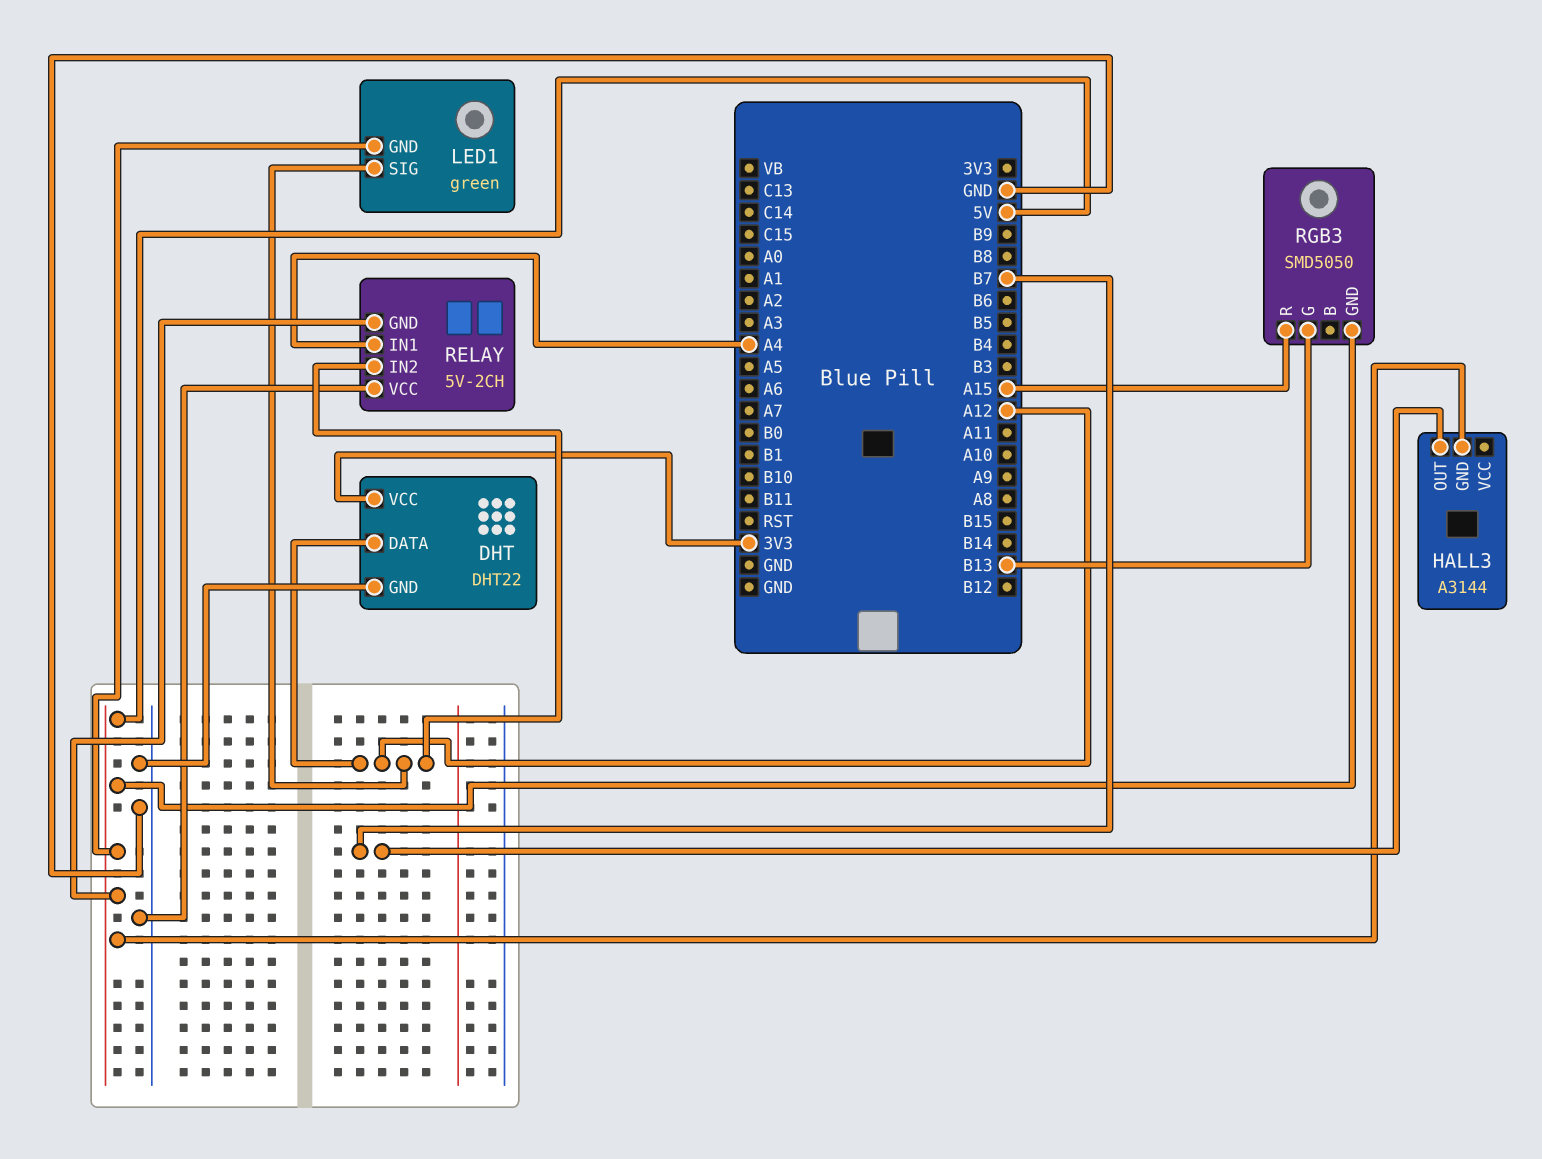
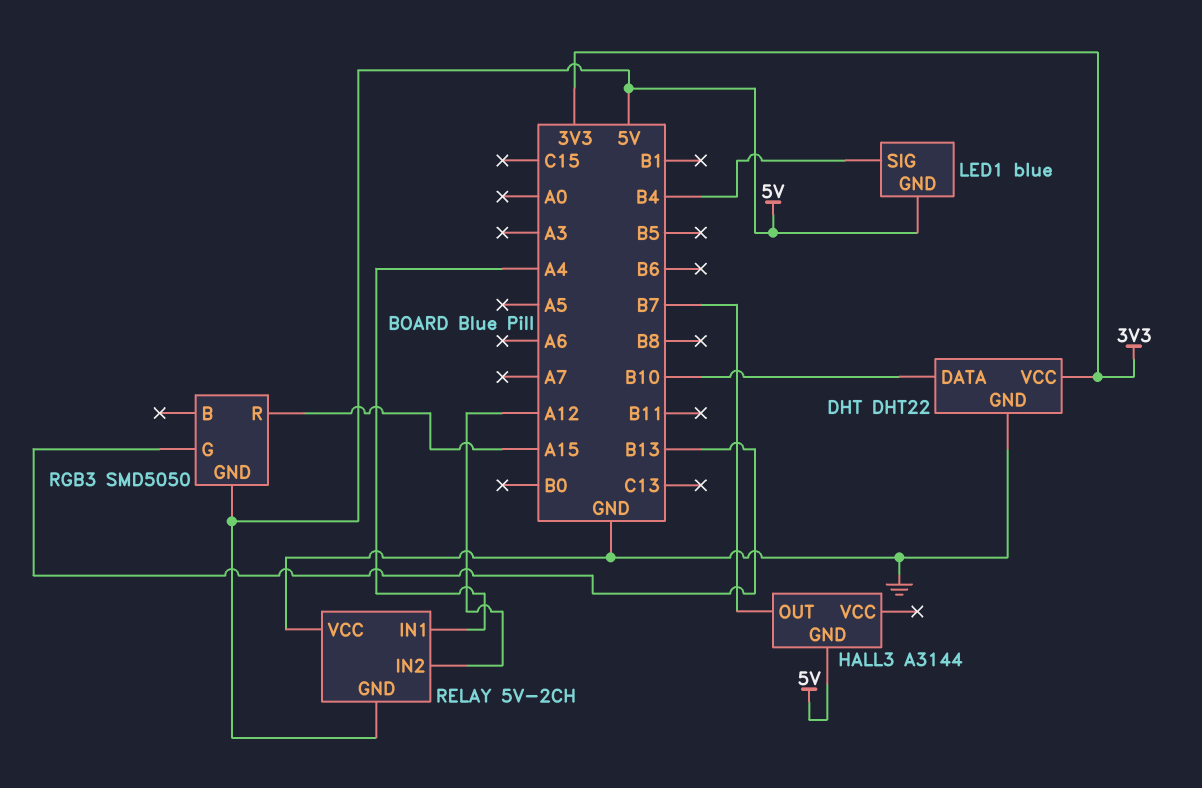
DHT pin DATA: A12 -> B10
LED1: green -> blue
LED1 pin SIG: A12 -> B4

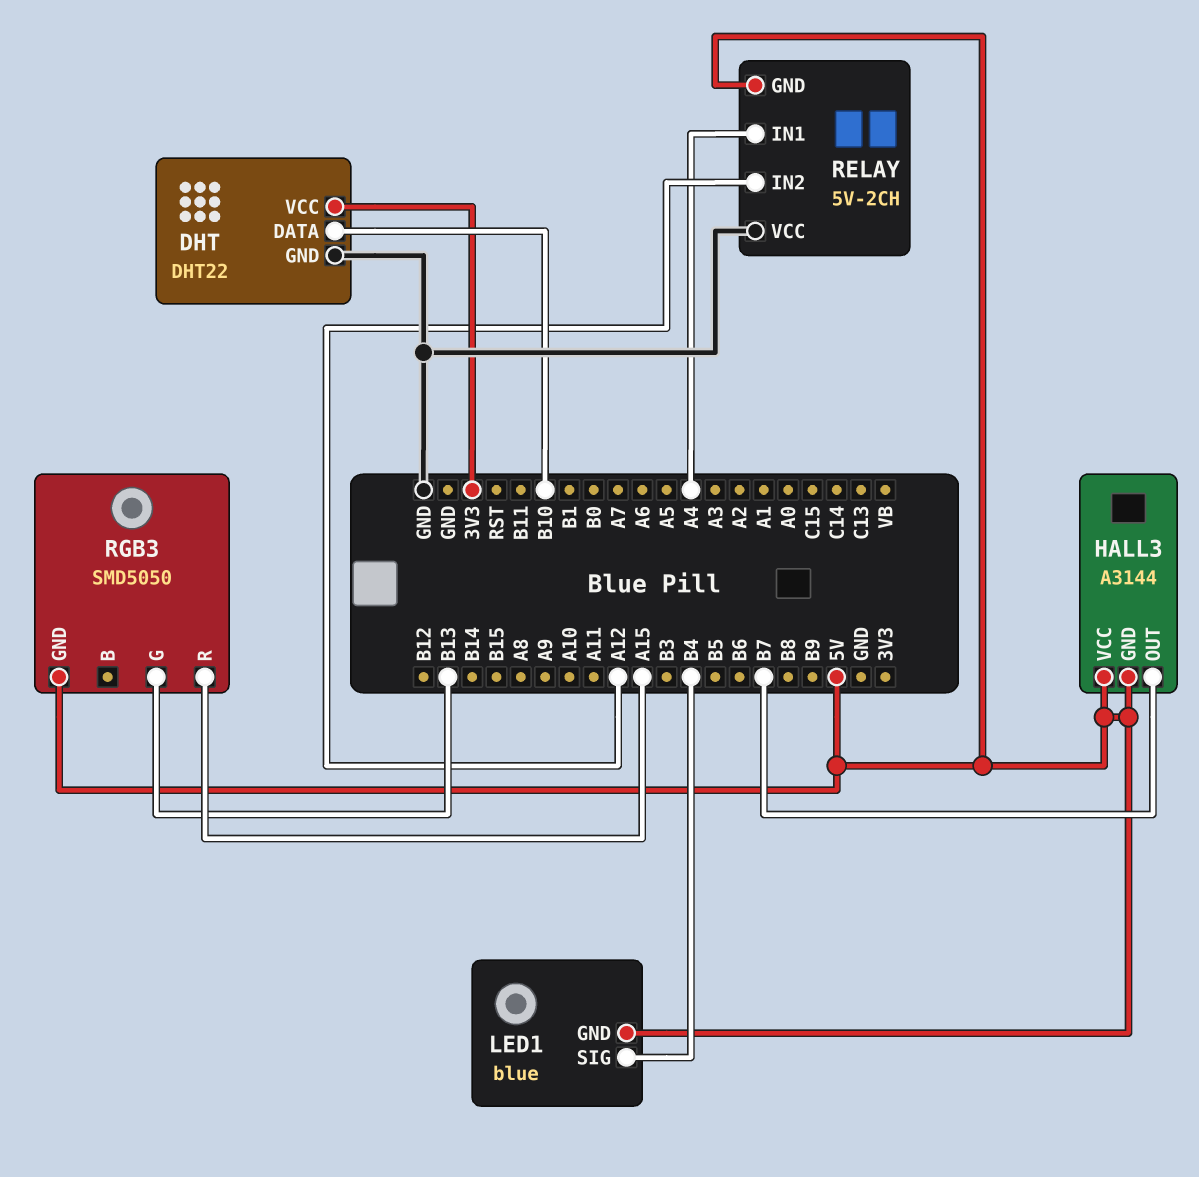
HALL3 pin VCC: none -> 5V

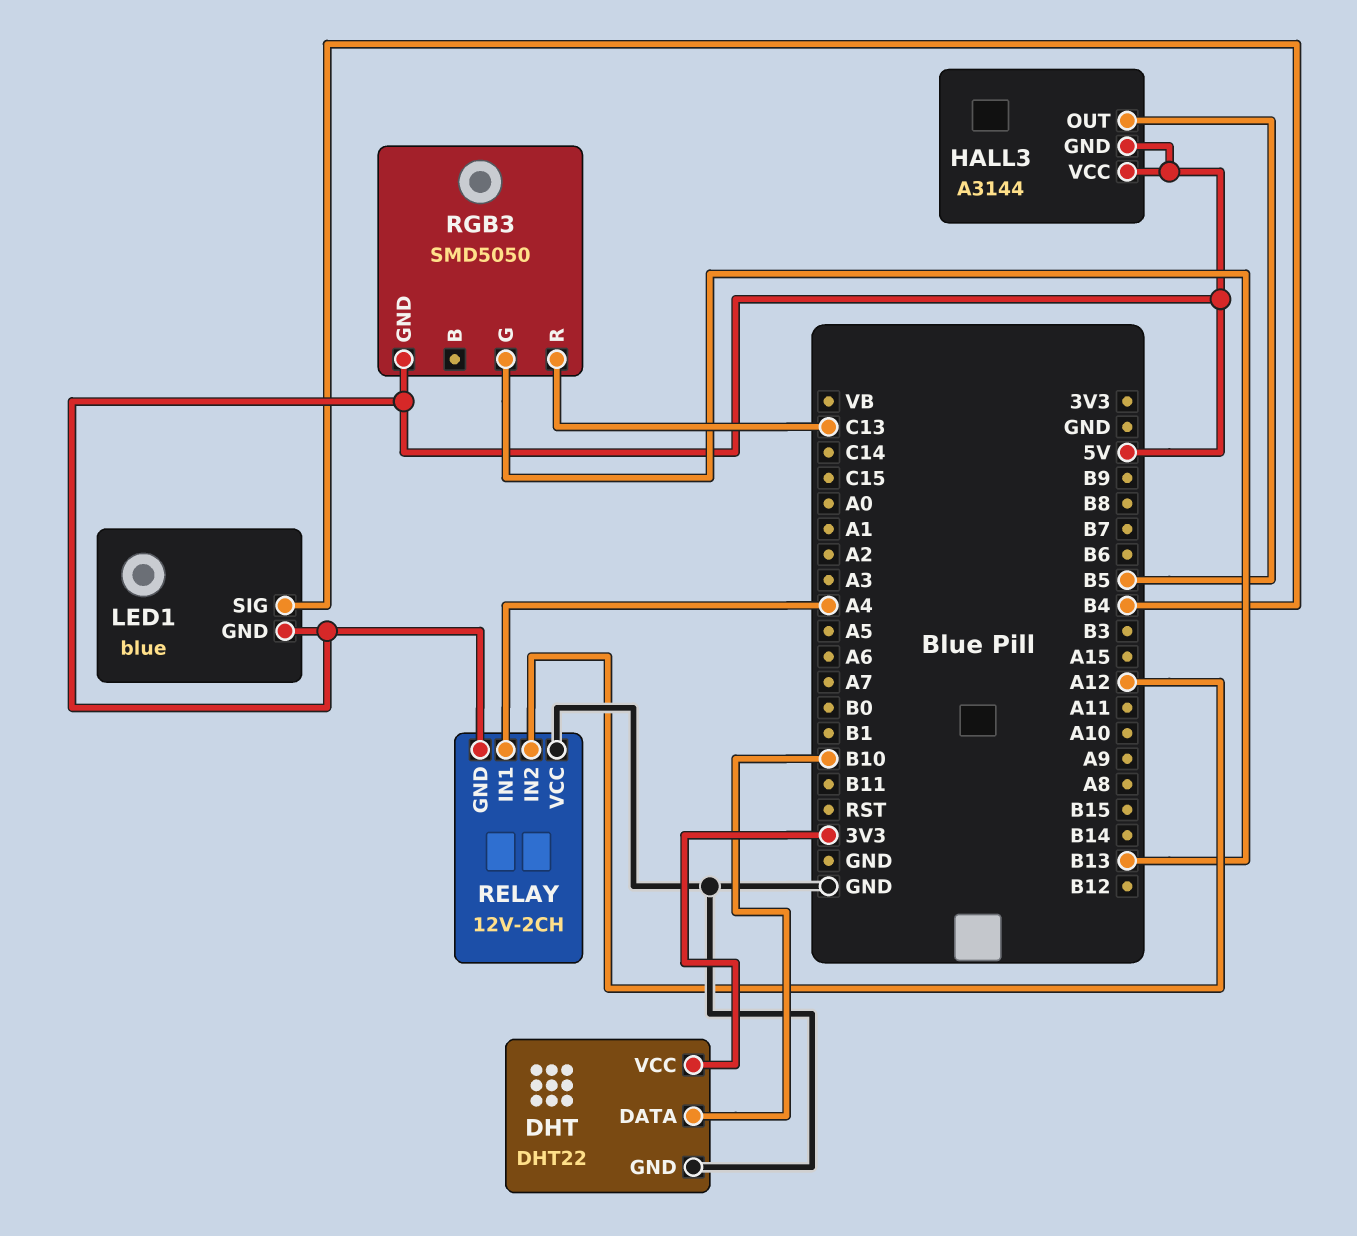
HALL3 pin OUT: B7 -> B5
RELAY: 5V-2CH -> 12V-2CH
RGB3 pin R: A15 -> C13

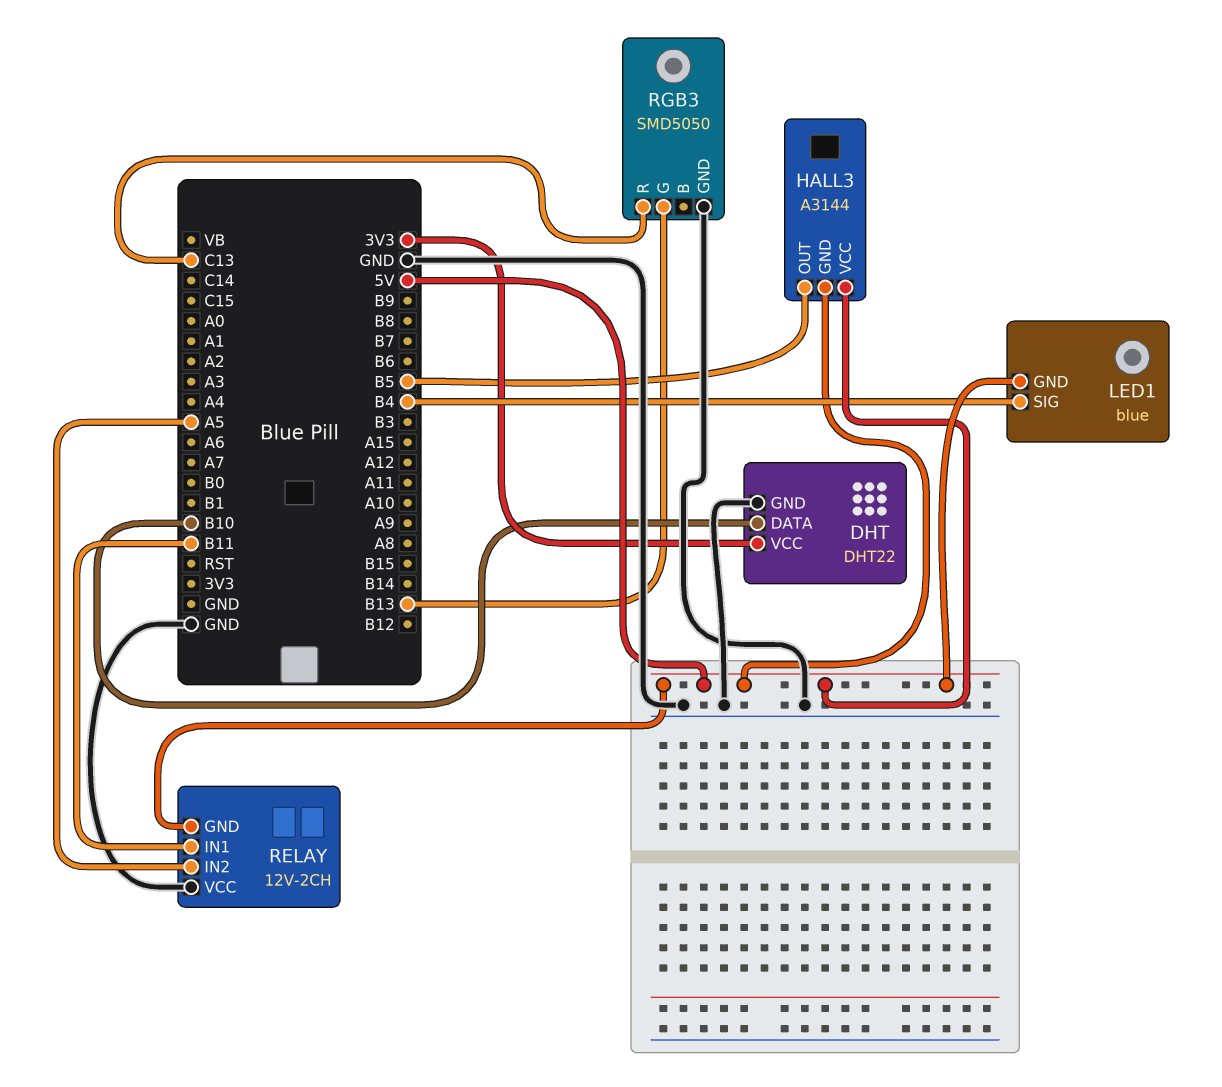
RELAY pin IN1: A4 -> B11
RELAY pin IN2: A12 -> A5
RGB3 pin GND: 5V -> GND

